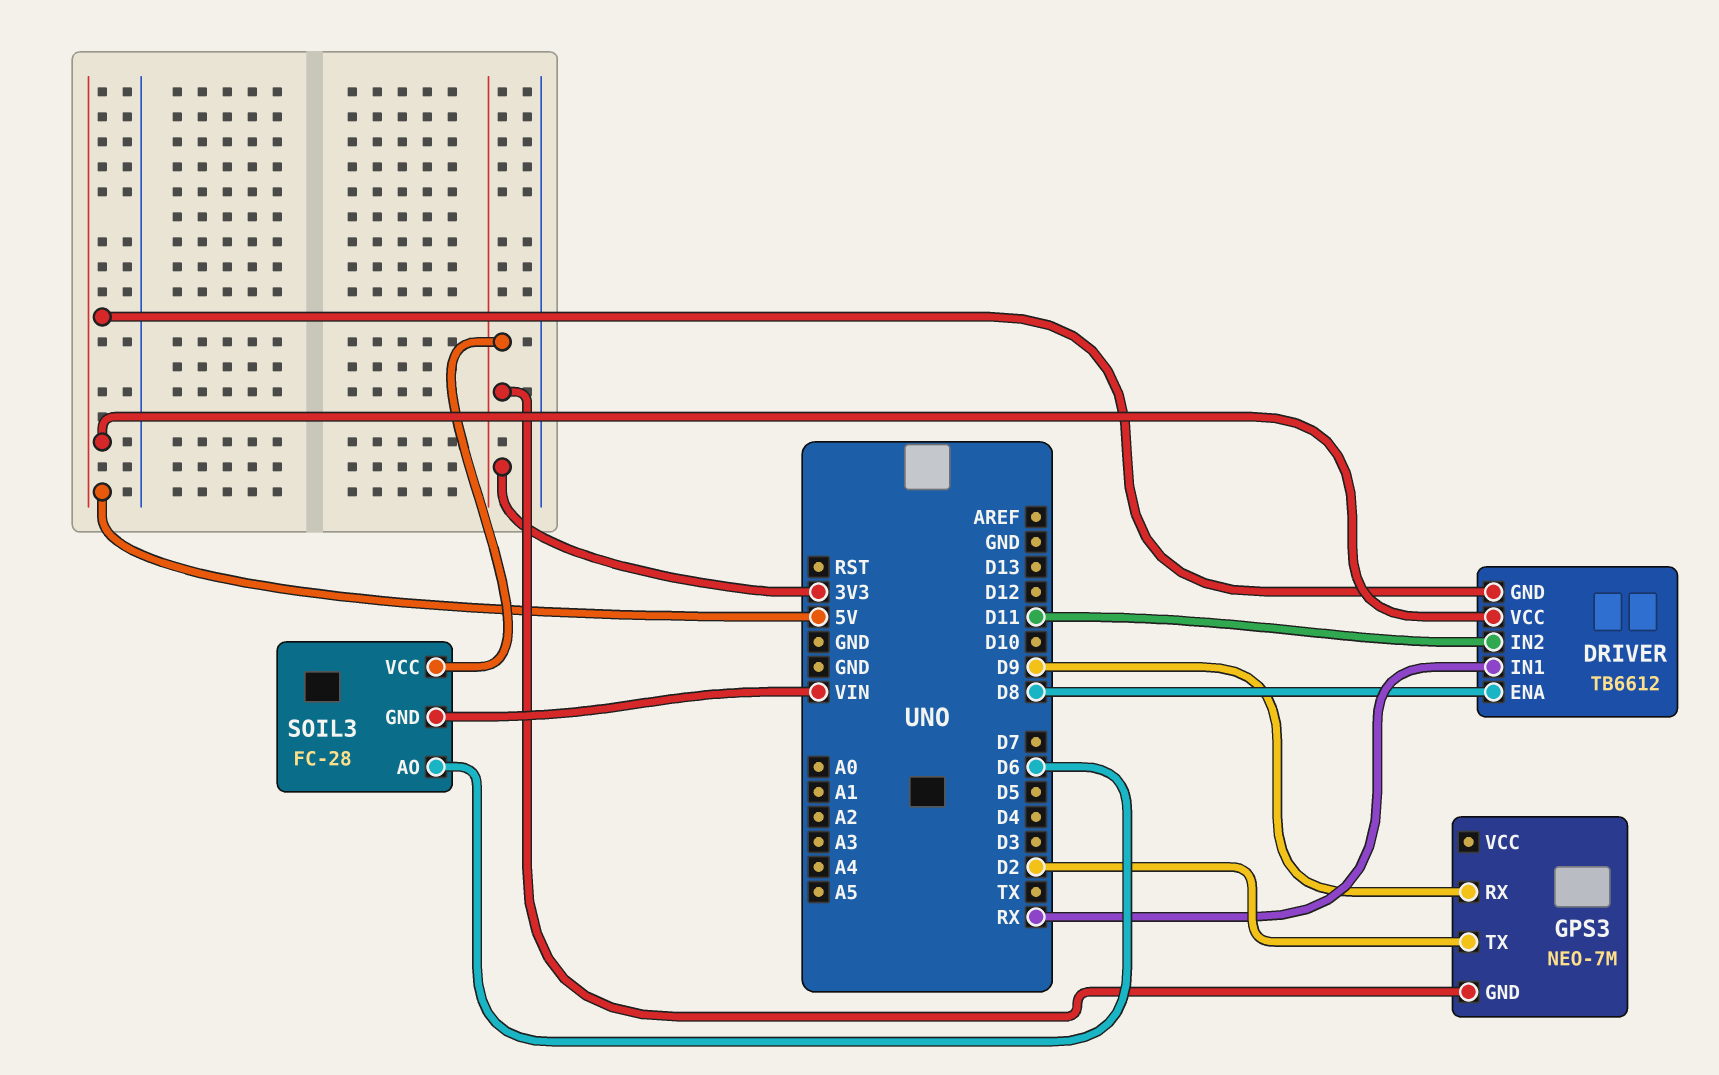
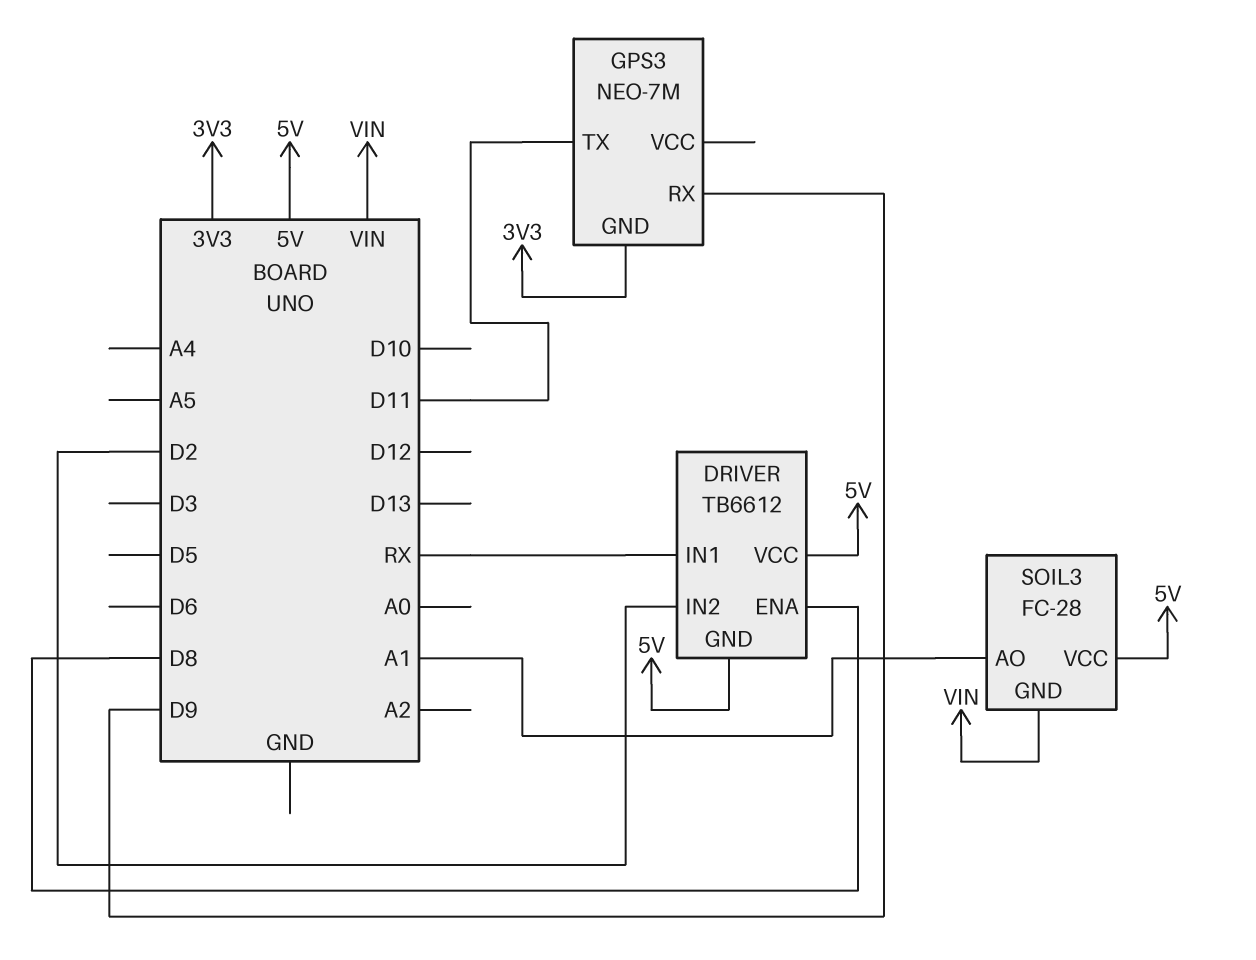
DRIVER pin IN2: D11 -> D2
GPS3 pin TX: D2 -> D11
SOIL3 pin AO: D6 -> A1
SOIL3 pin VCC: 3V3 -> 5V

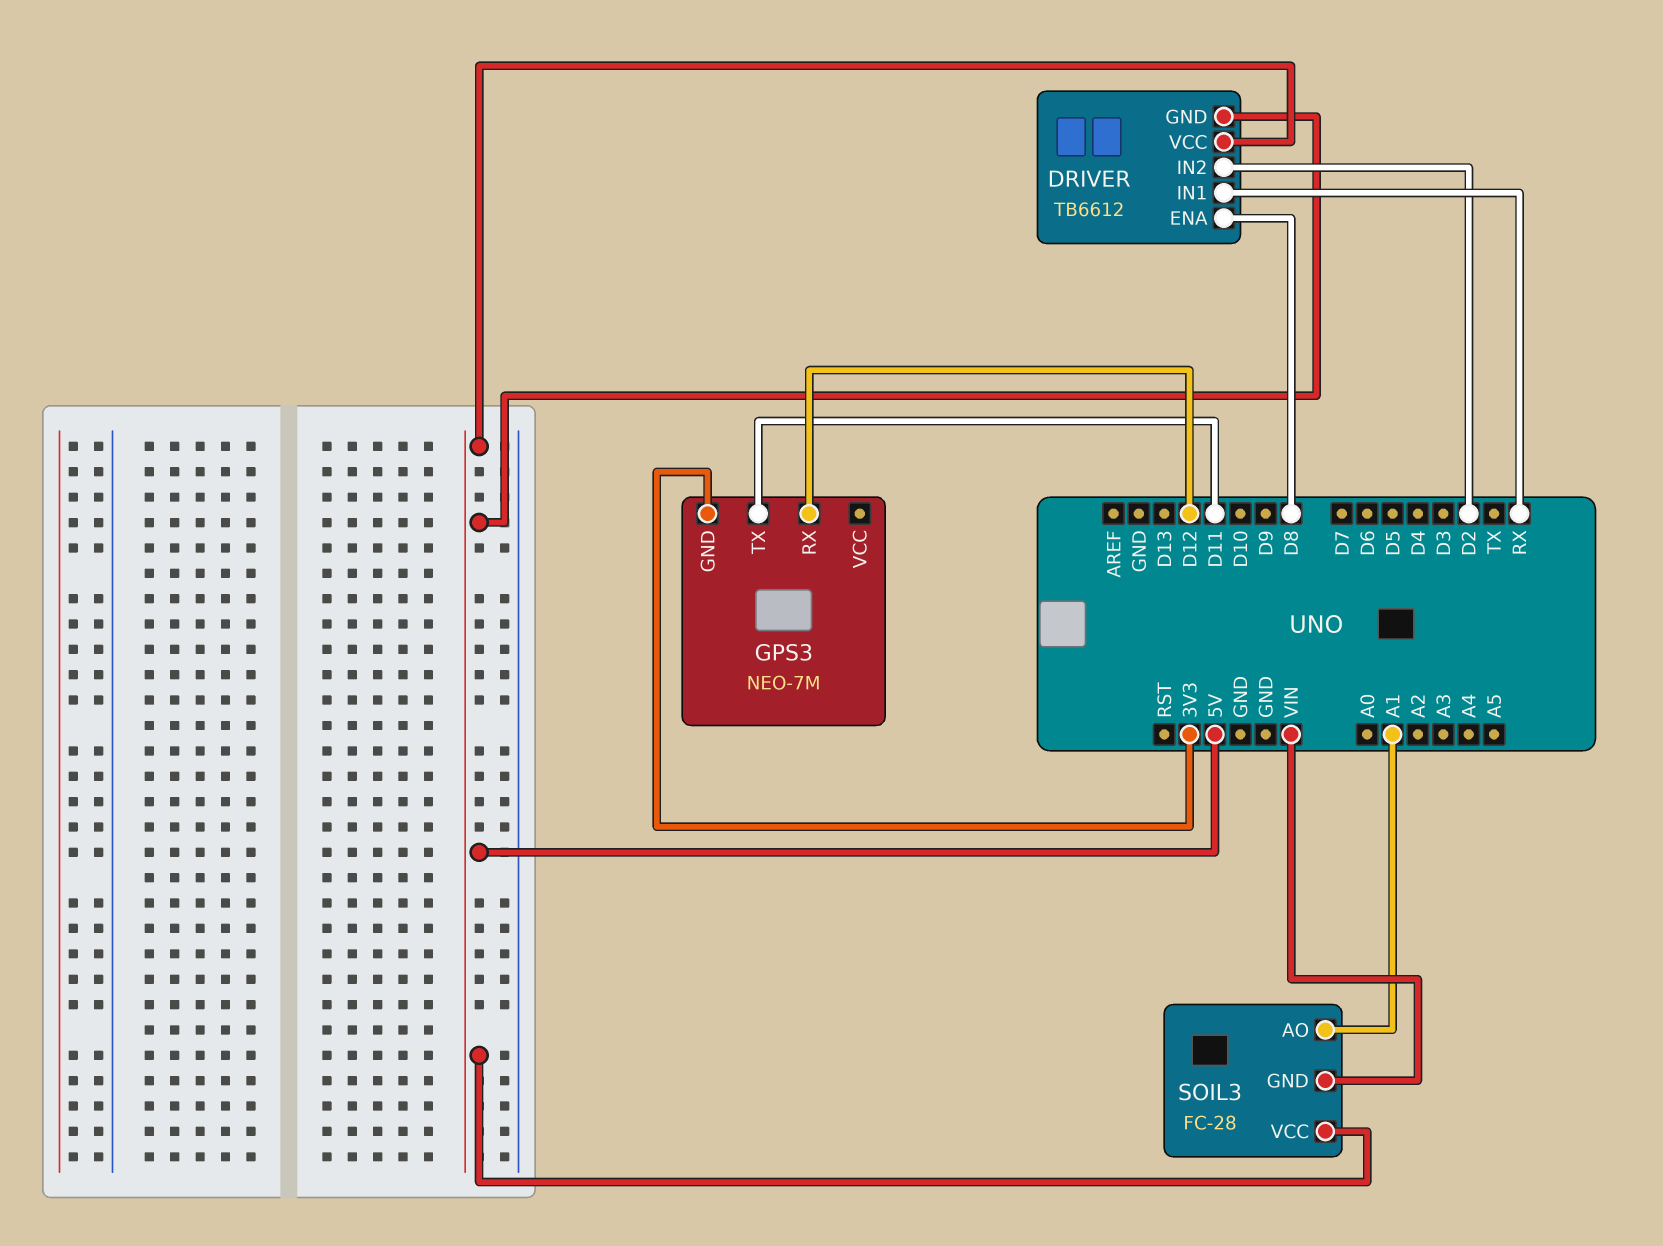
GPS3 pin RX: D9 -> D12

